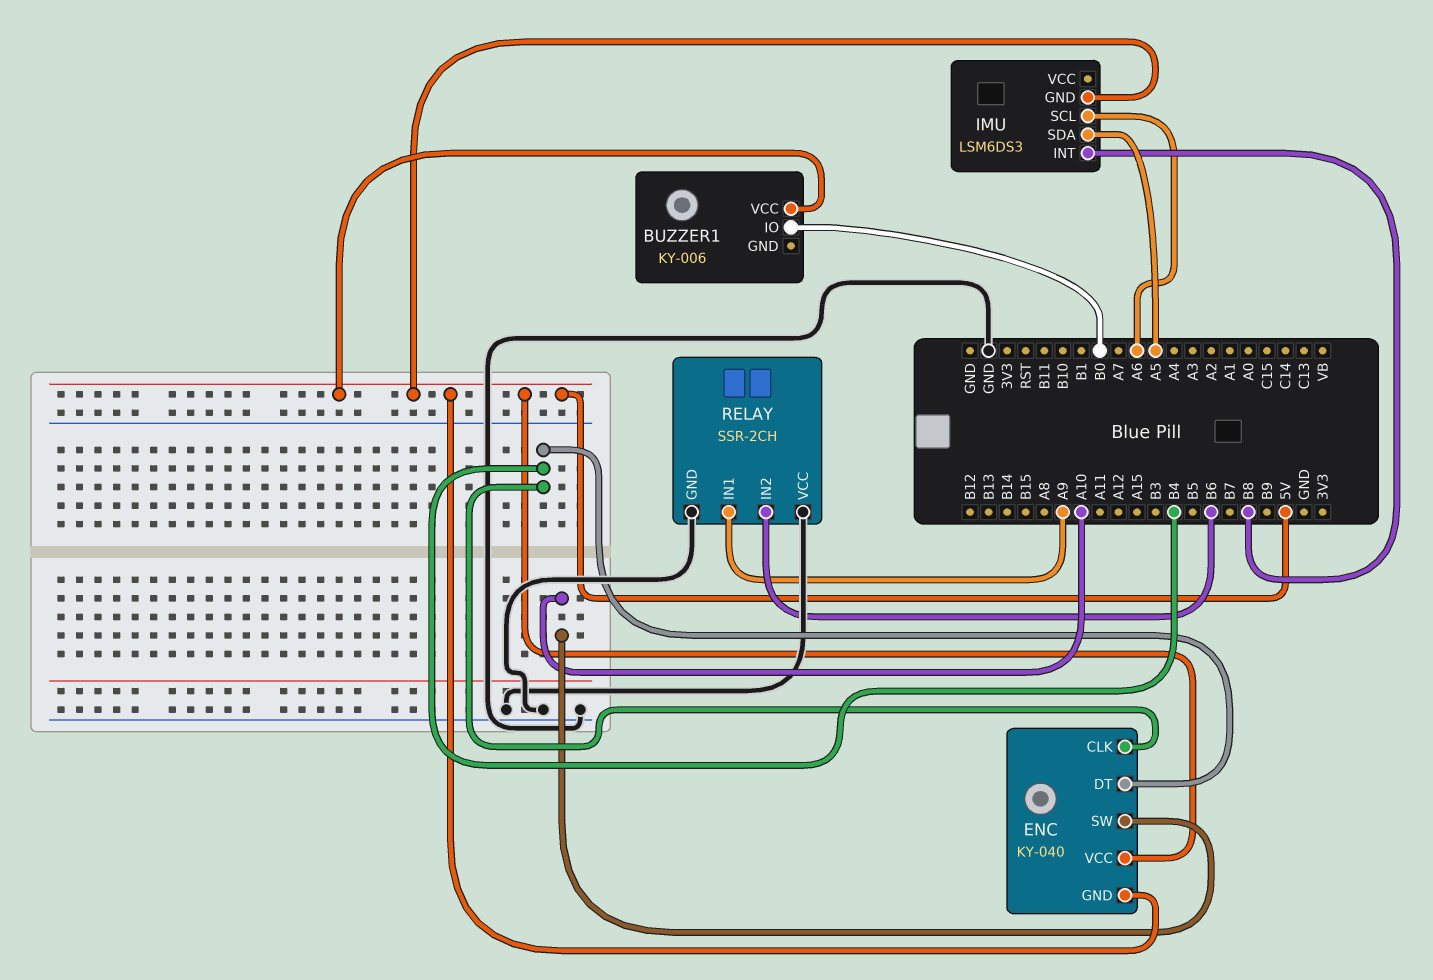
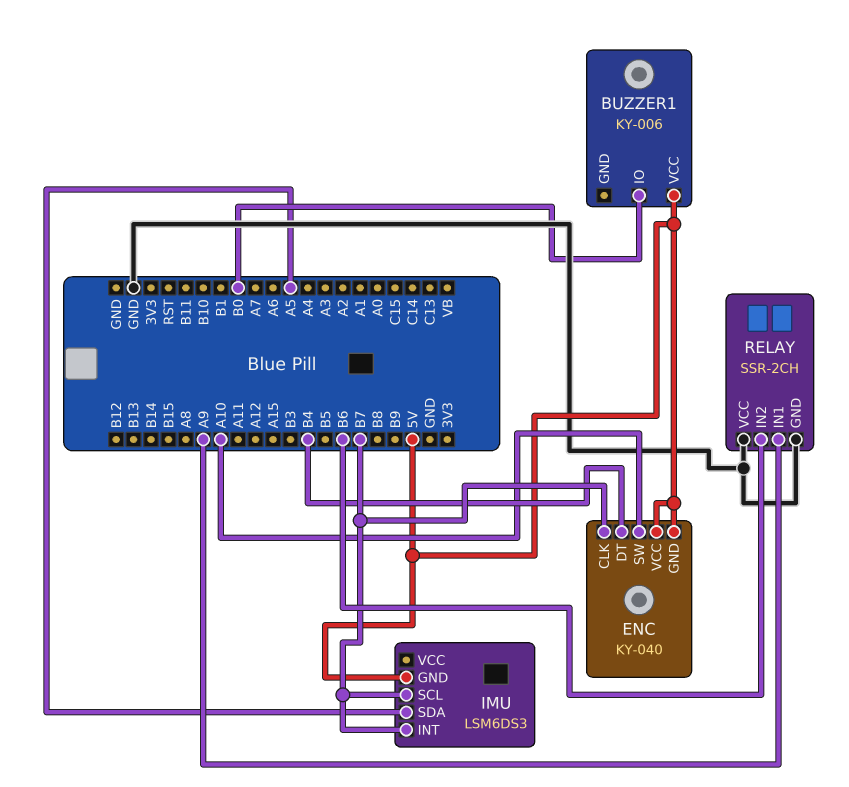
ENC pin CLK: B4 -> B7
IMU pin INT: B8 -> B7
IMU pin SCL: A6 -> B7

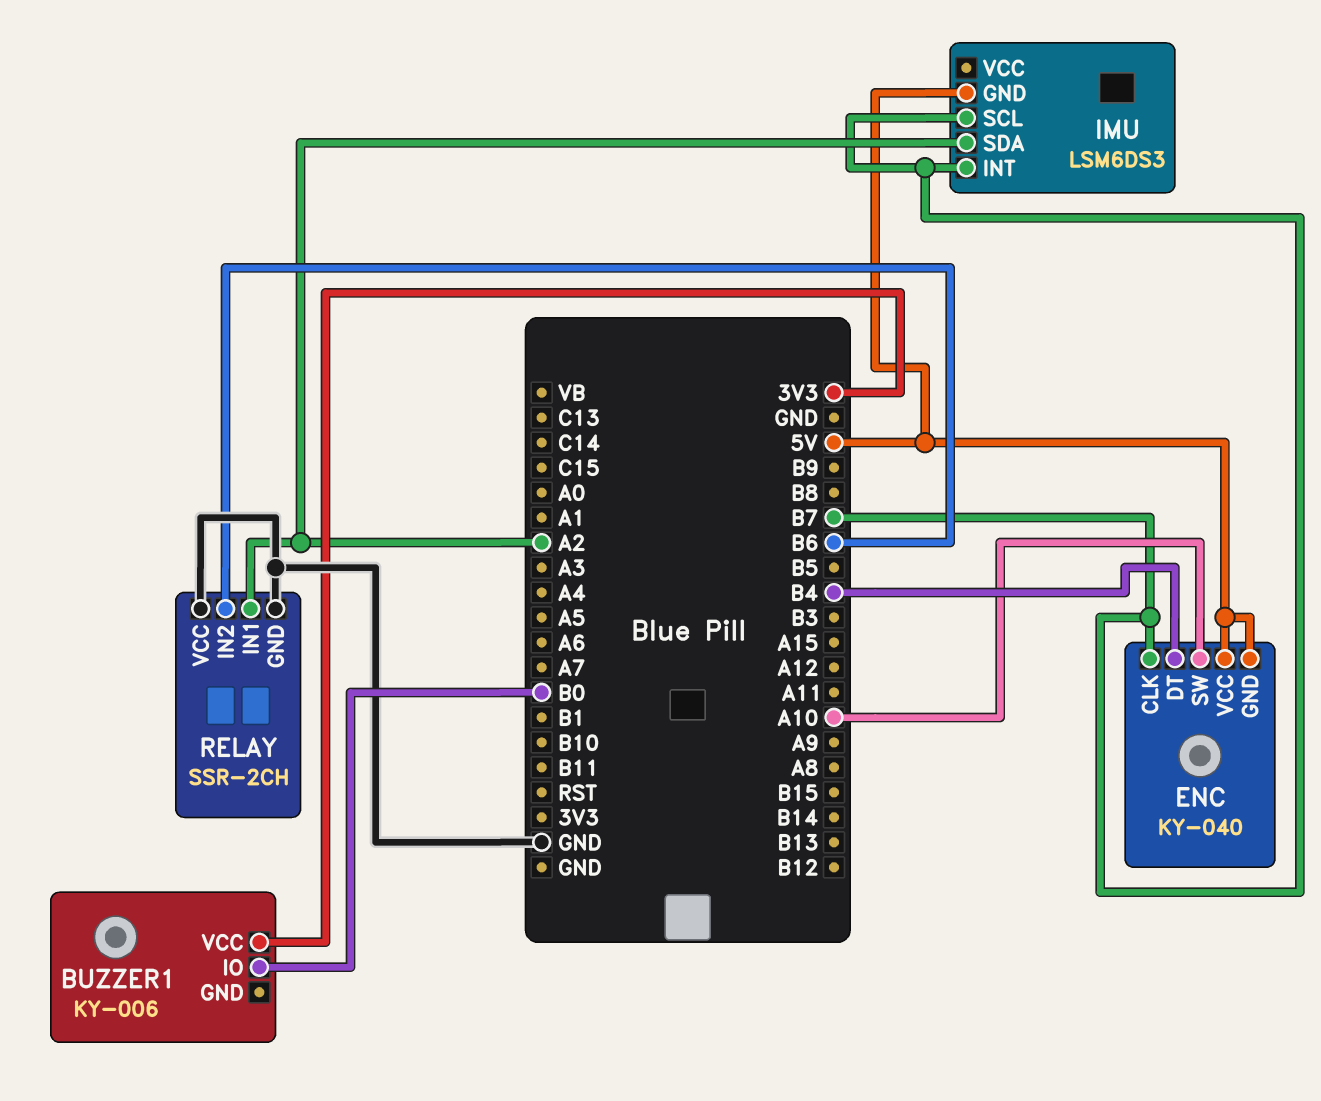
BUZZER1 pin VCC: 5V -> 3V3
IMU pin SDA: A5 -> A2
RELAY pin IN1: A9 -> A2

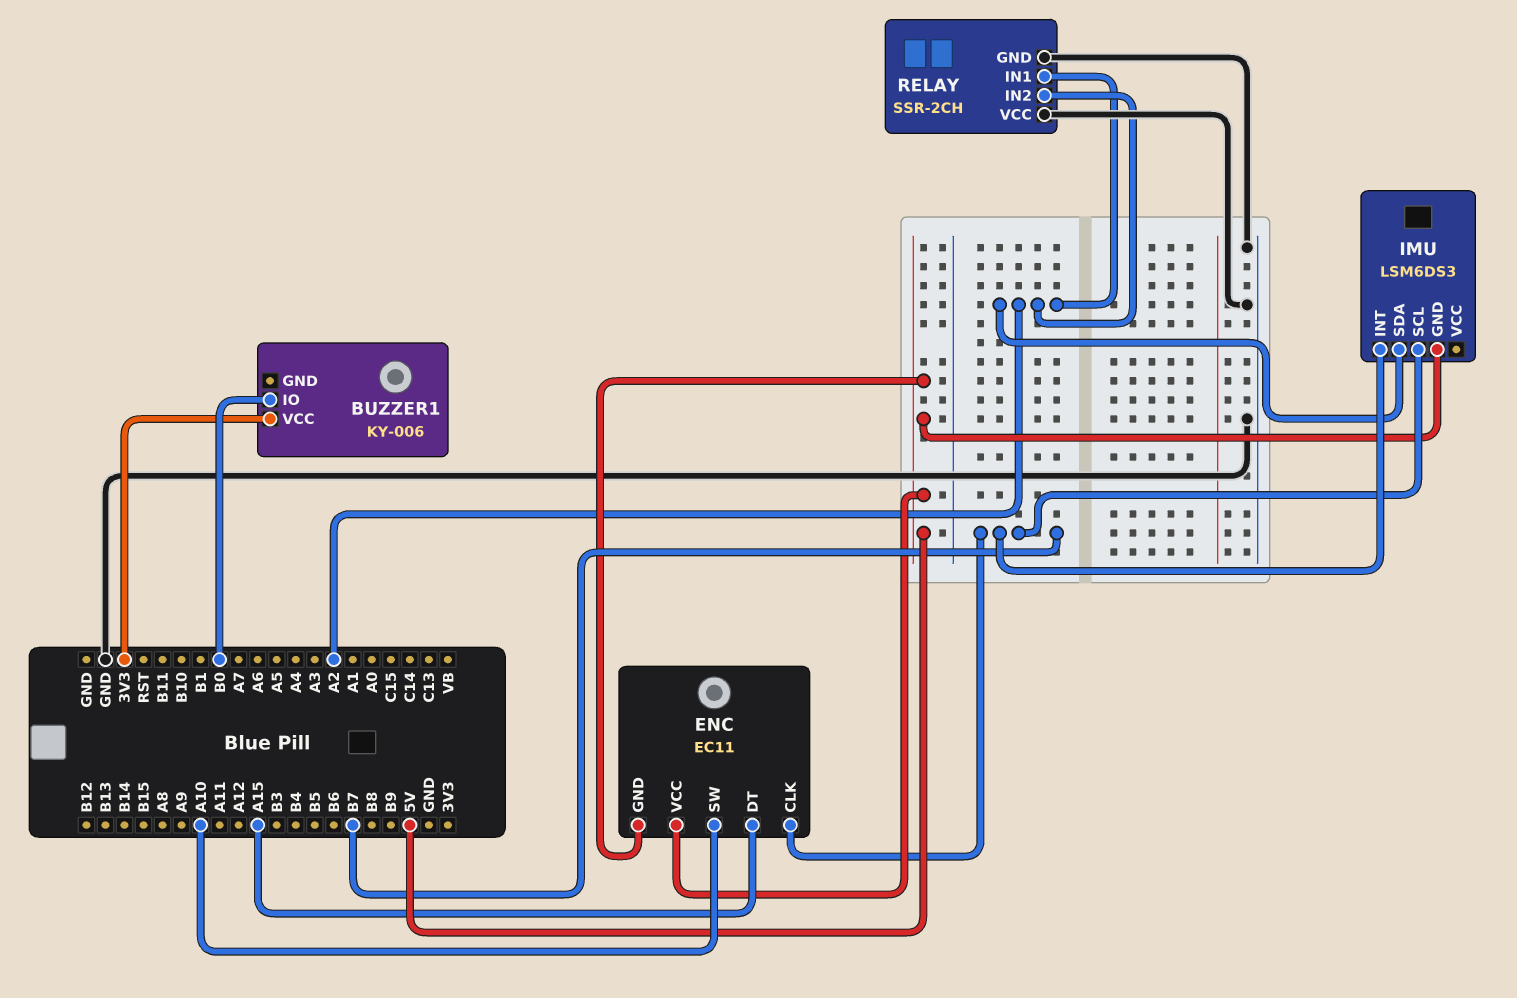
ENC: KY-040 -> EC11
ENC pin DT: B4 -> A15
RELAY pin IN2: B6 -> A2

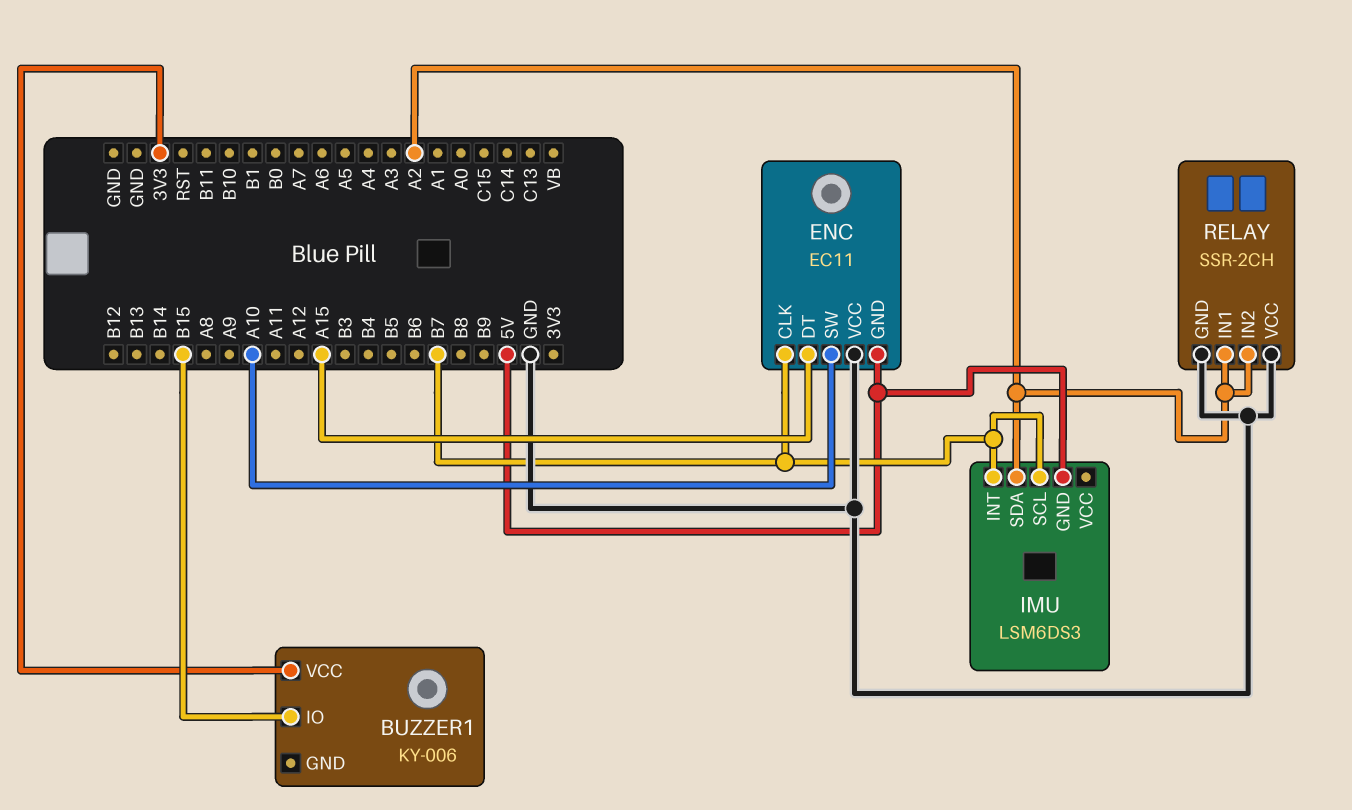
BUZZER1 pin IO: B0 -> B15
ENC pin VCC: 5V -> GND

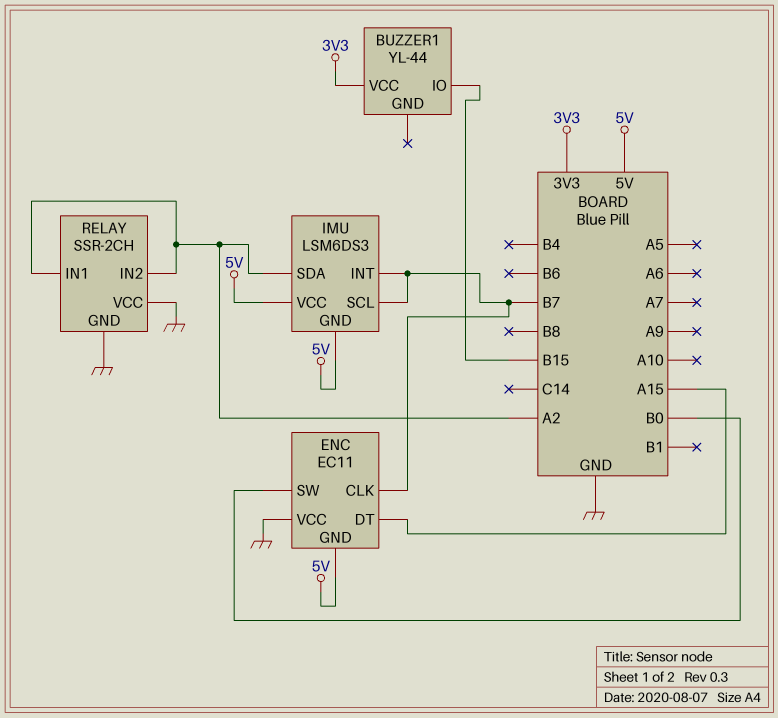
BUZZER1: KY-006 -> YL-44
ENC pin SW: A10 -> B0
IMU pin VCC: none -> 5V

